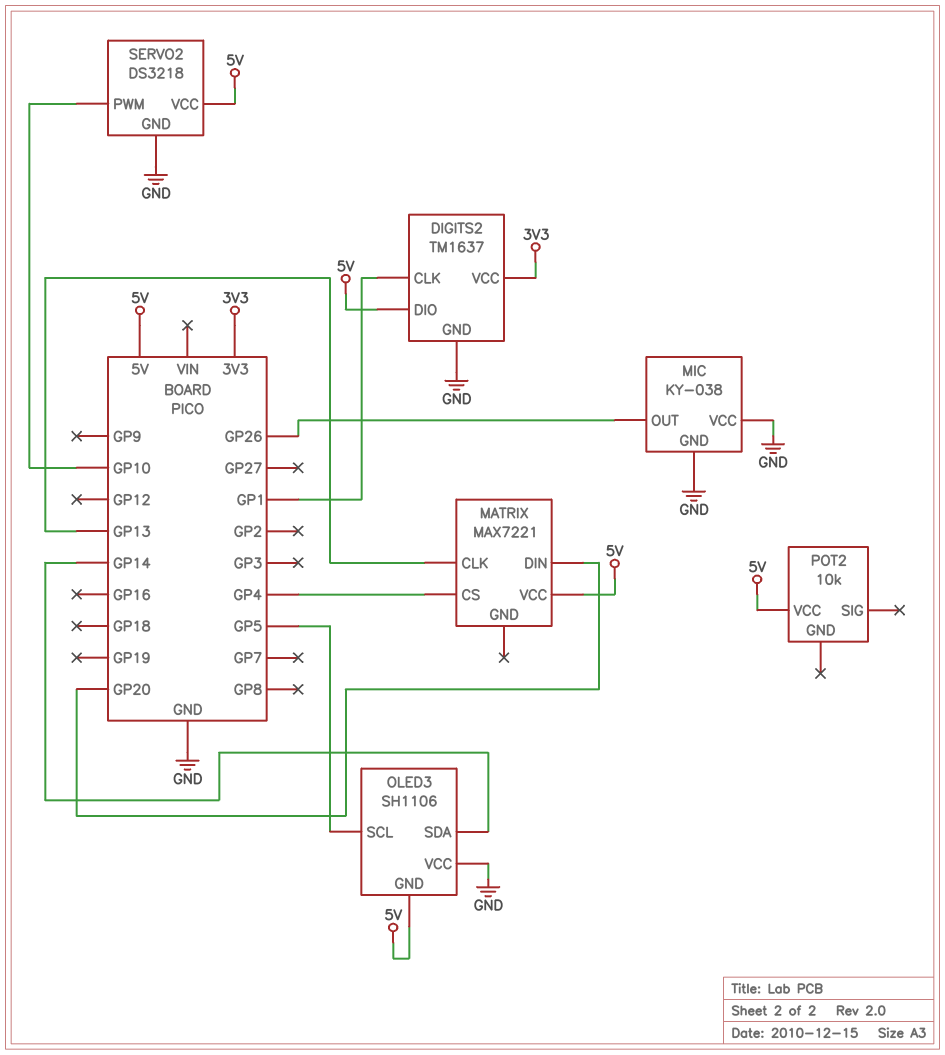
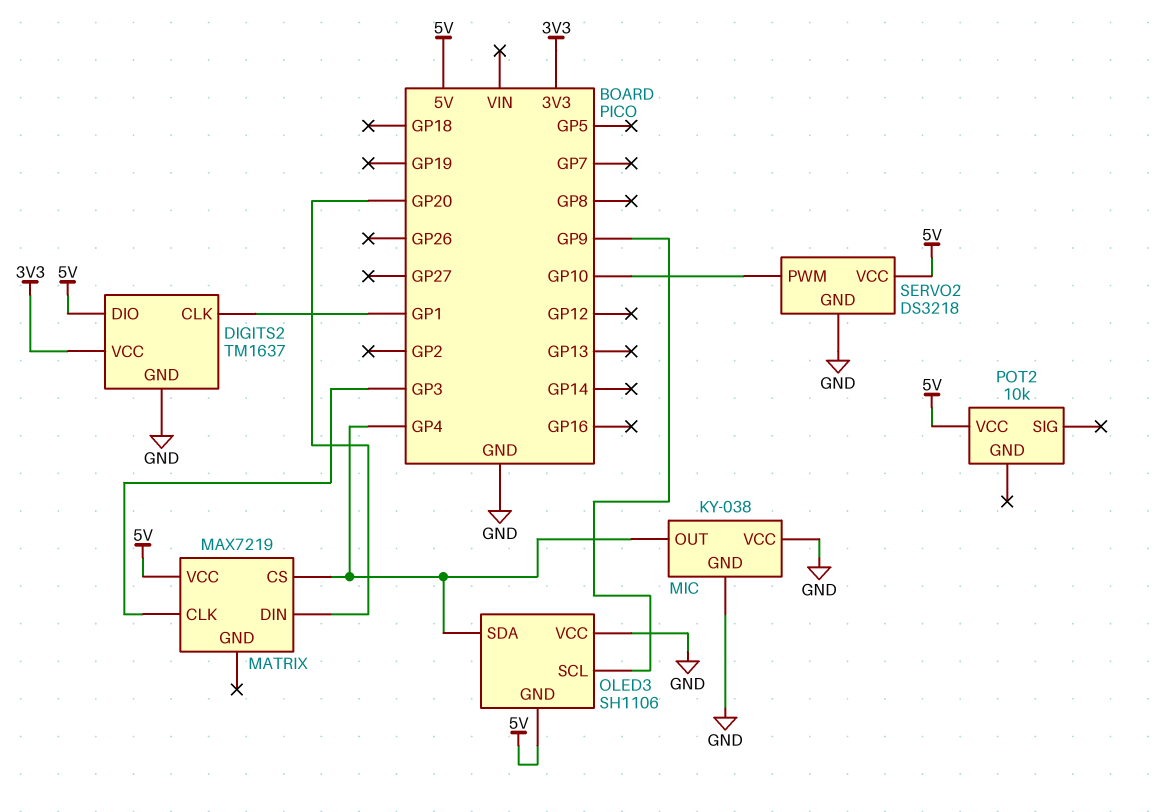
MATRIX: MAX7221 -> MAX7219
MATRIX pin CLK: GP13 -> GP3
MIC pin OUT: GP26 -> GP4
OLED3 pin SCL: GP5 -> GP9
OLED3 pin SDA: GP14 -> GP4

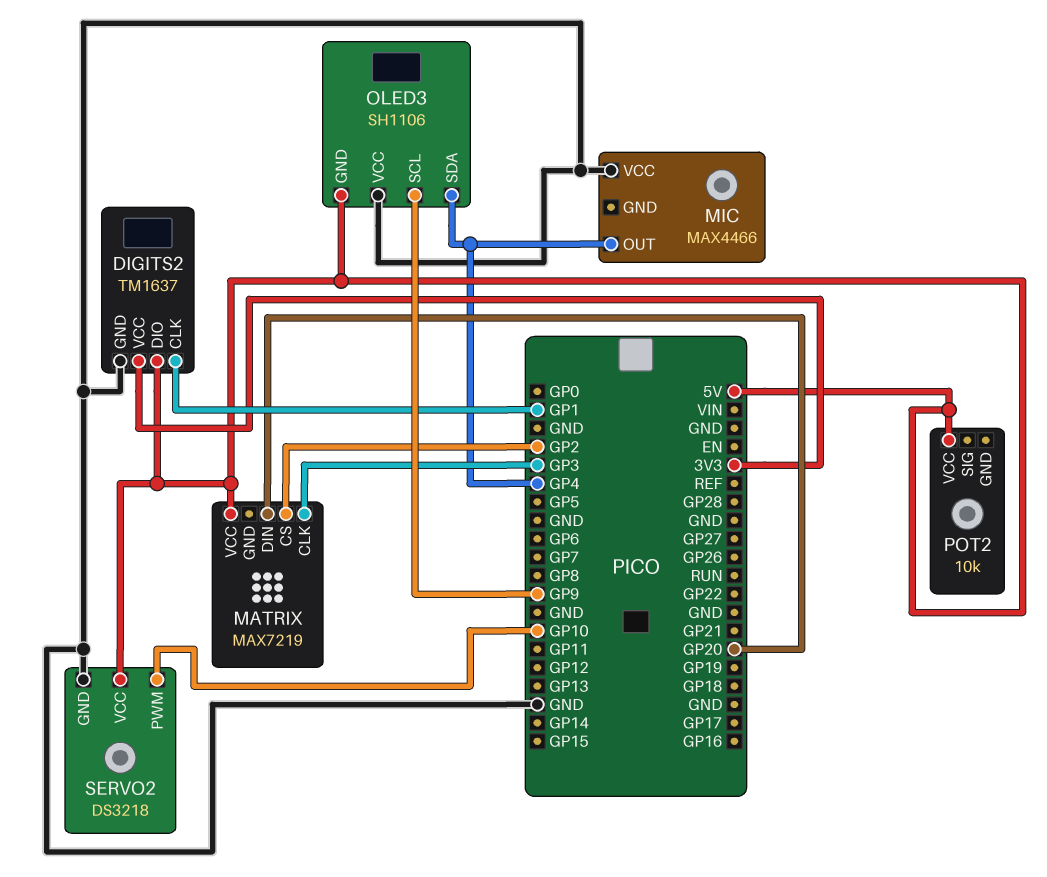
MATRIX pin CS: GP4 -> GP2
MIC: KY-038 -> MAX4466
MIC pin GND: GND -> none

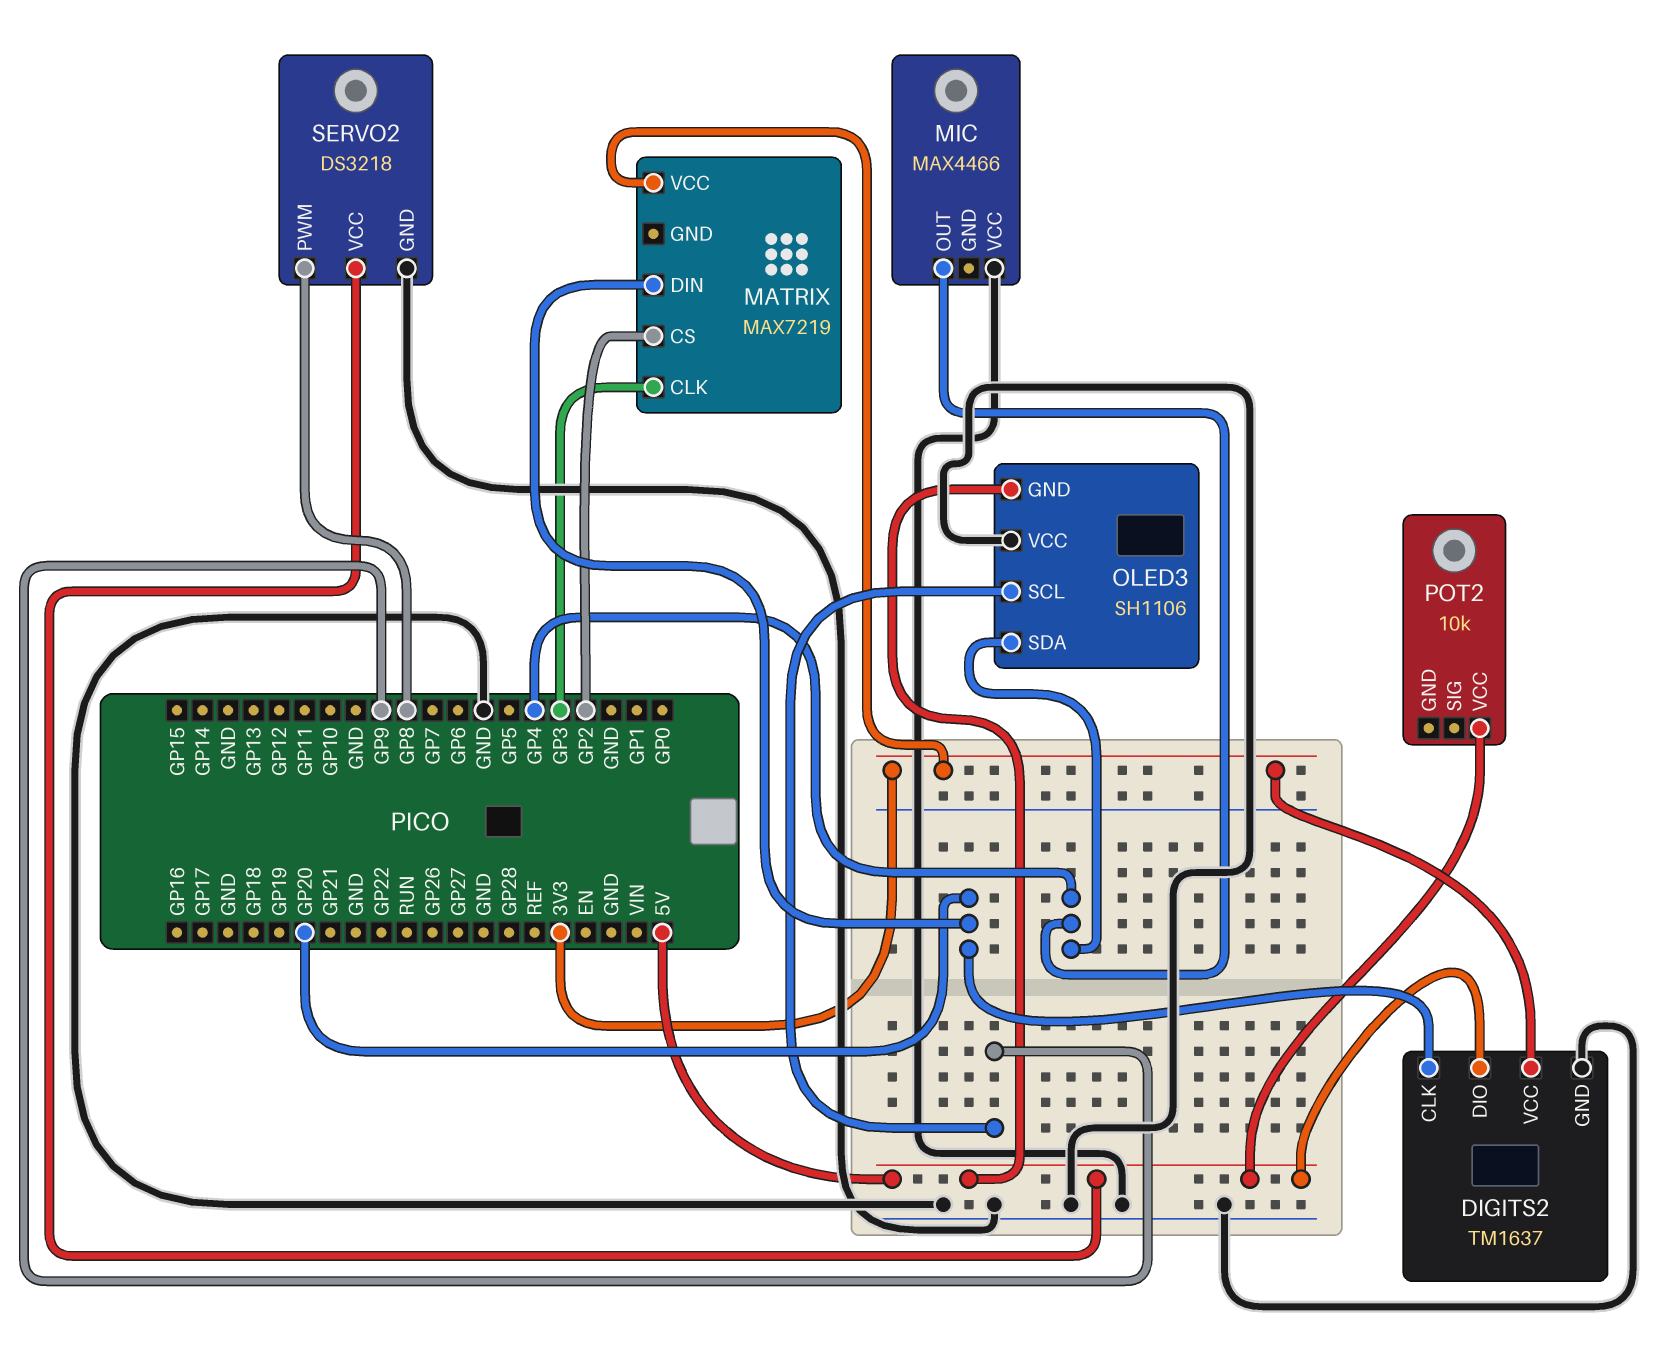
DIGITS2 pin CLK: GP1 -> GP20
MATRIX pin VCC: 5V -> 3V3
SERVO2 pin PWM: GP10 -> GP8

